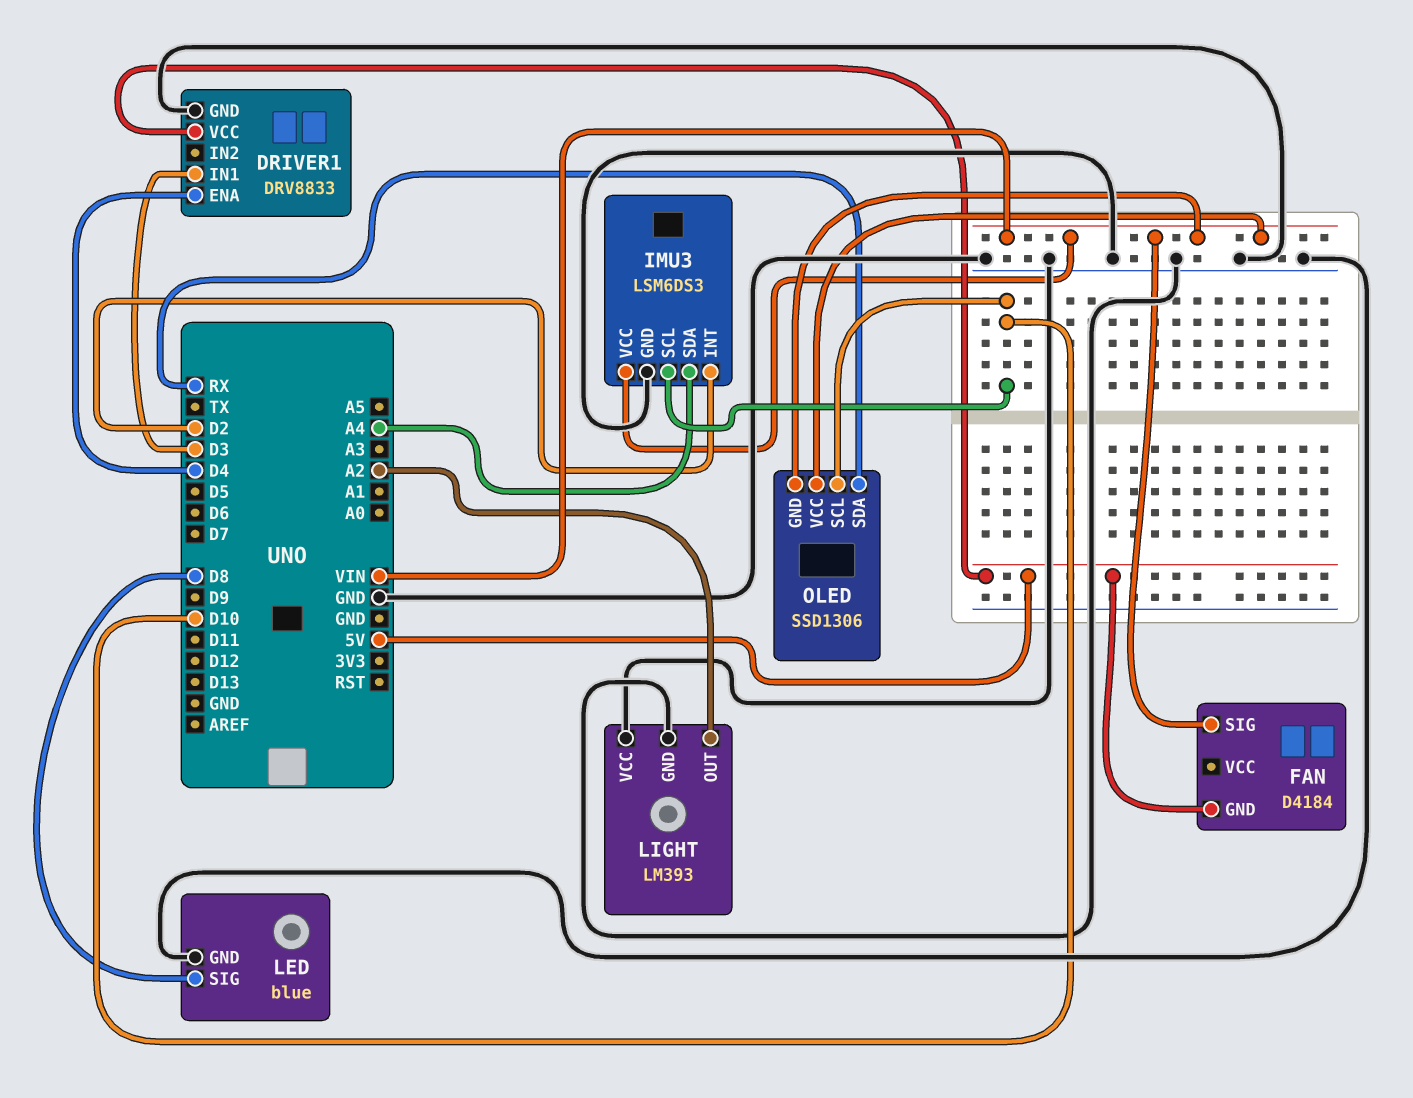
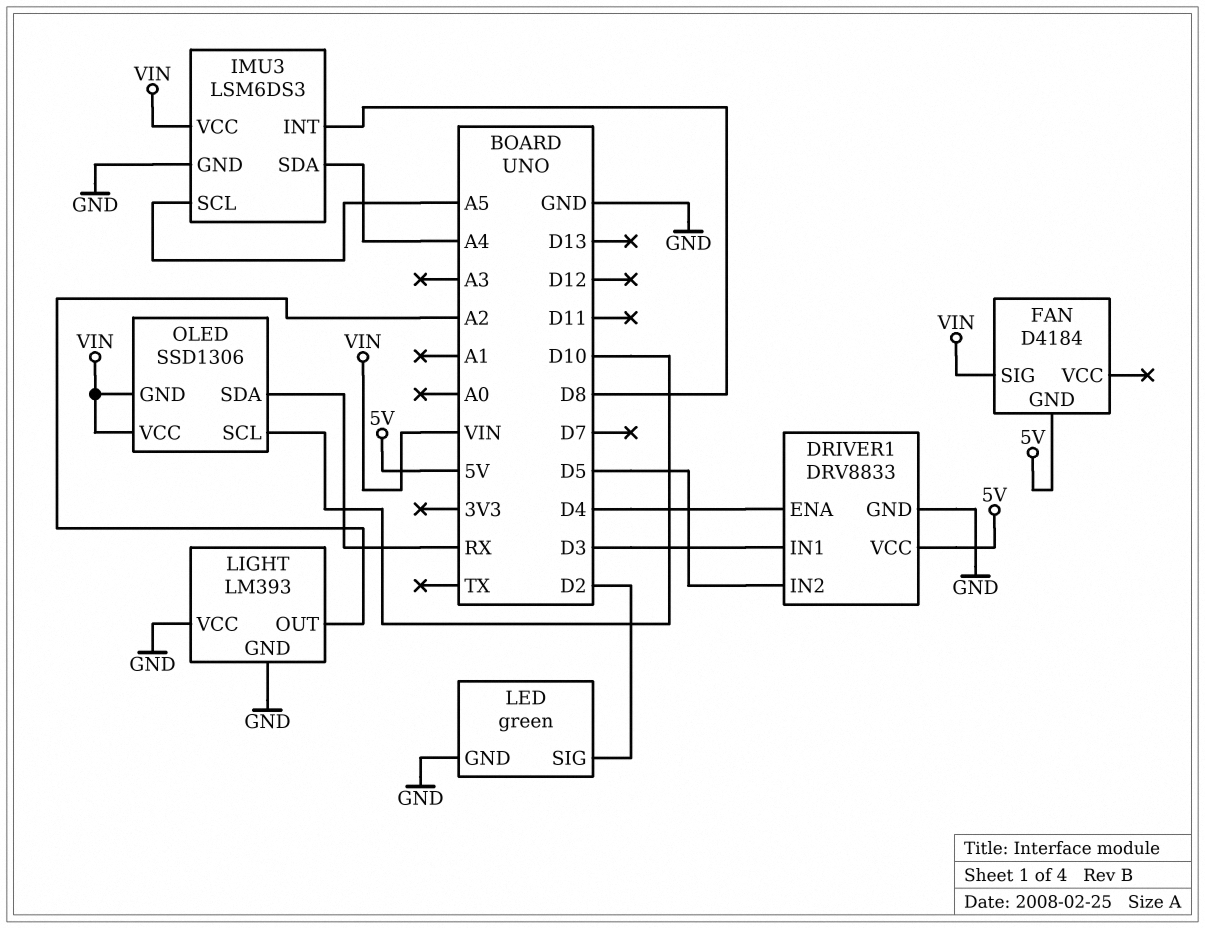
DRIVER1 pin IN2: none -> D5
IMU3 pin INT: D2 -> D8
IMU3 pin SCL: D10 -> A5
LED: blue -> green
LED pin SIG: D8 -> D2

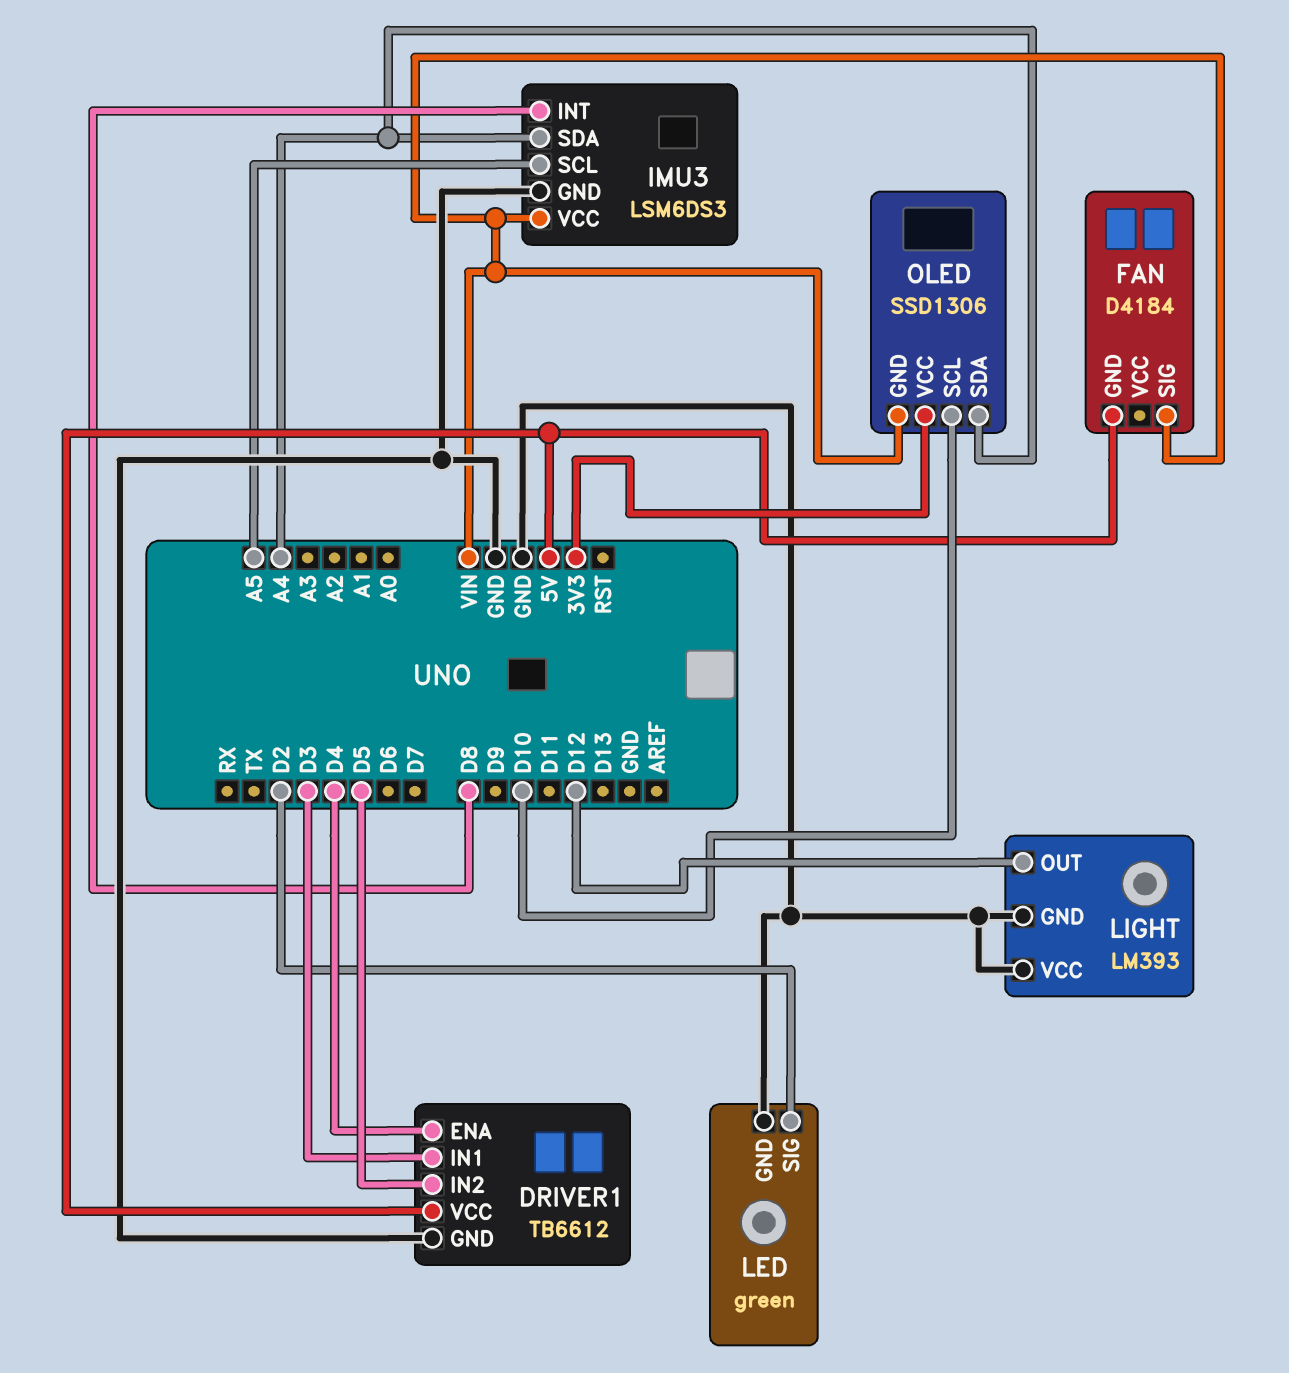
DRIVER1: DRV8833 -> TB6612
LIGHT pin OUT: A2 -> D12
OLED pin SDA: RX -> A4
OLED pin VCC: VIN -> 3V3

